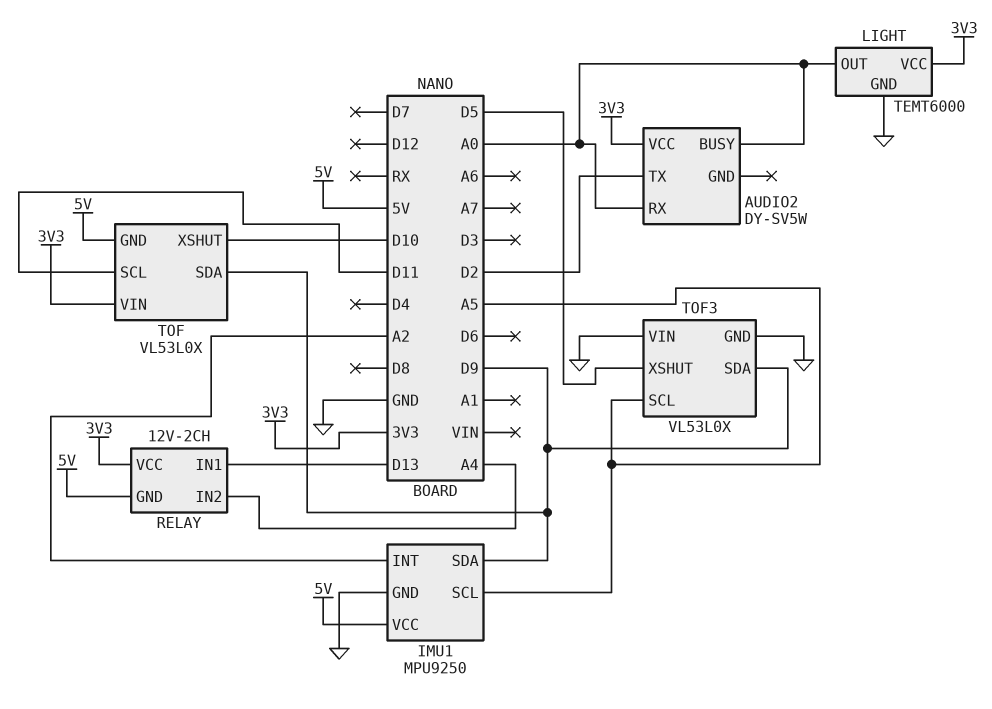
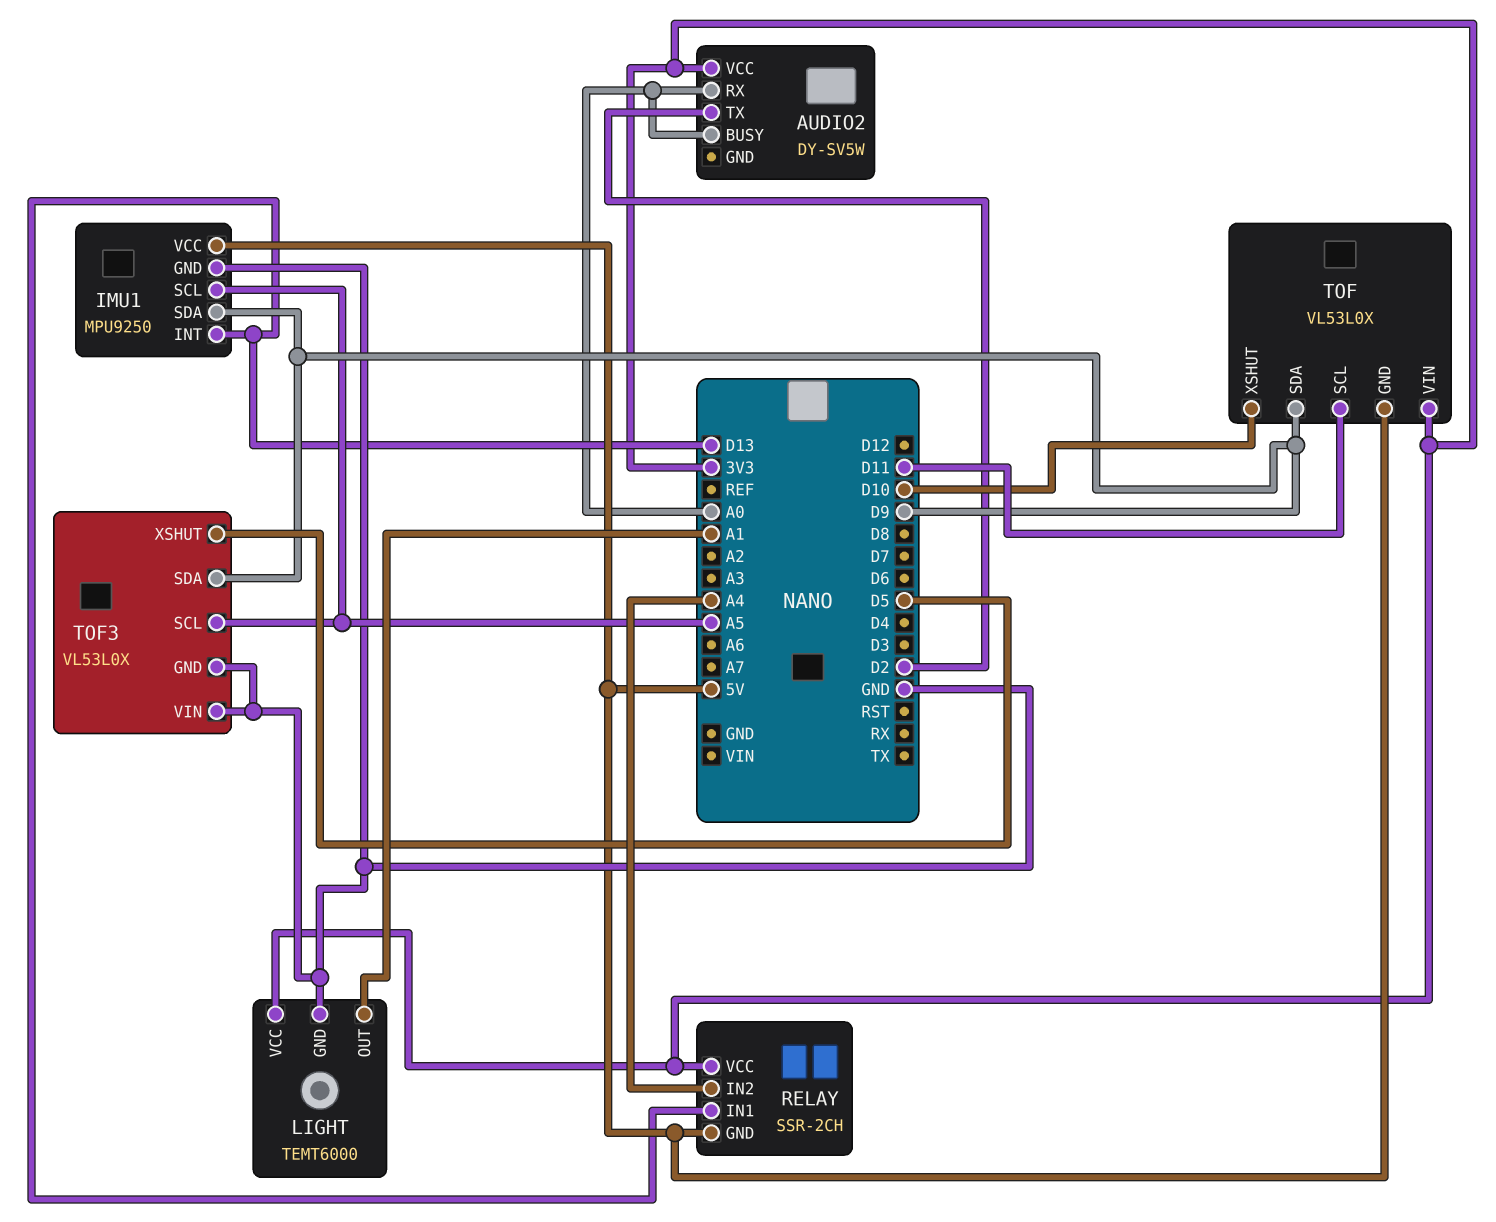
IMU1 pin INT: A2 -> D13
LIGHT pin OUT: A0 -> A1
RELAY: 12V-2CH -> SSR-2CH

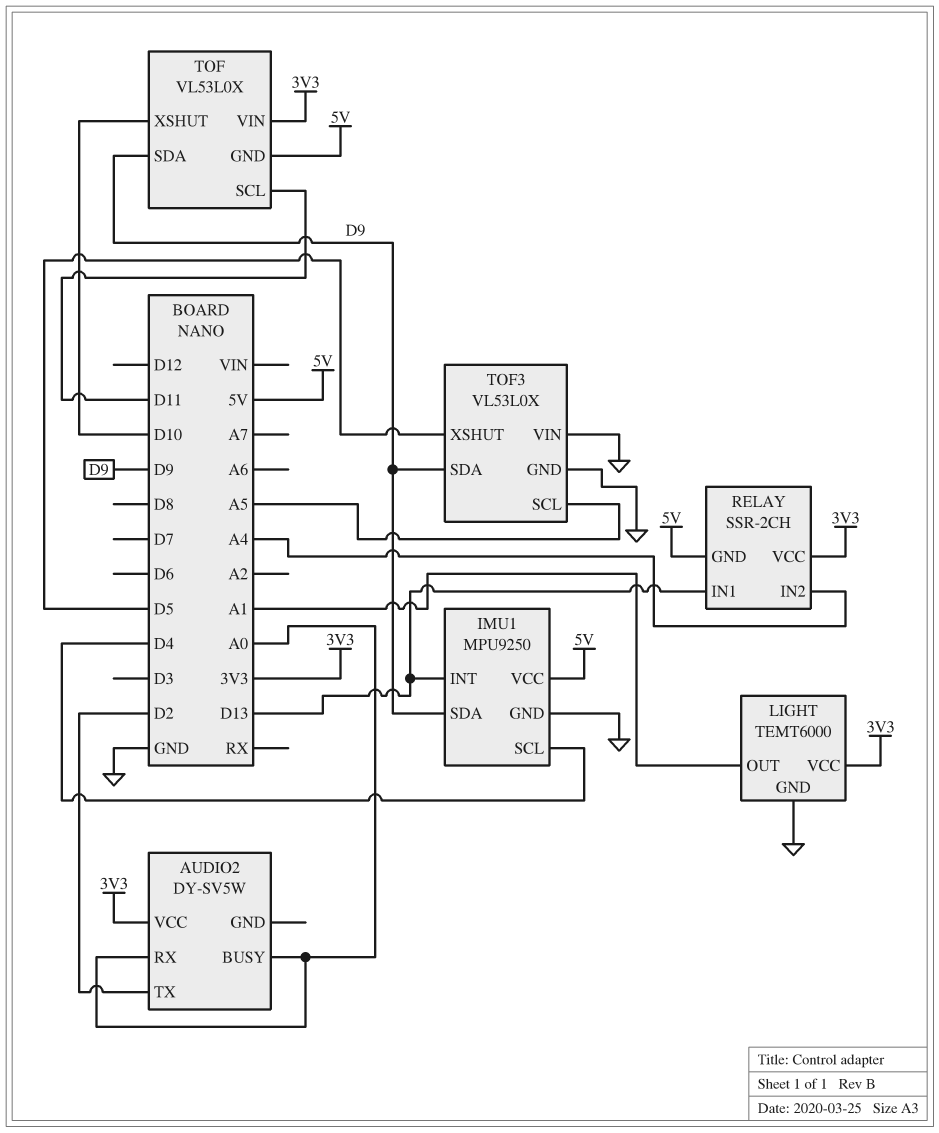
IMU1 pin SCL: A5 -> D4

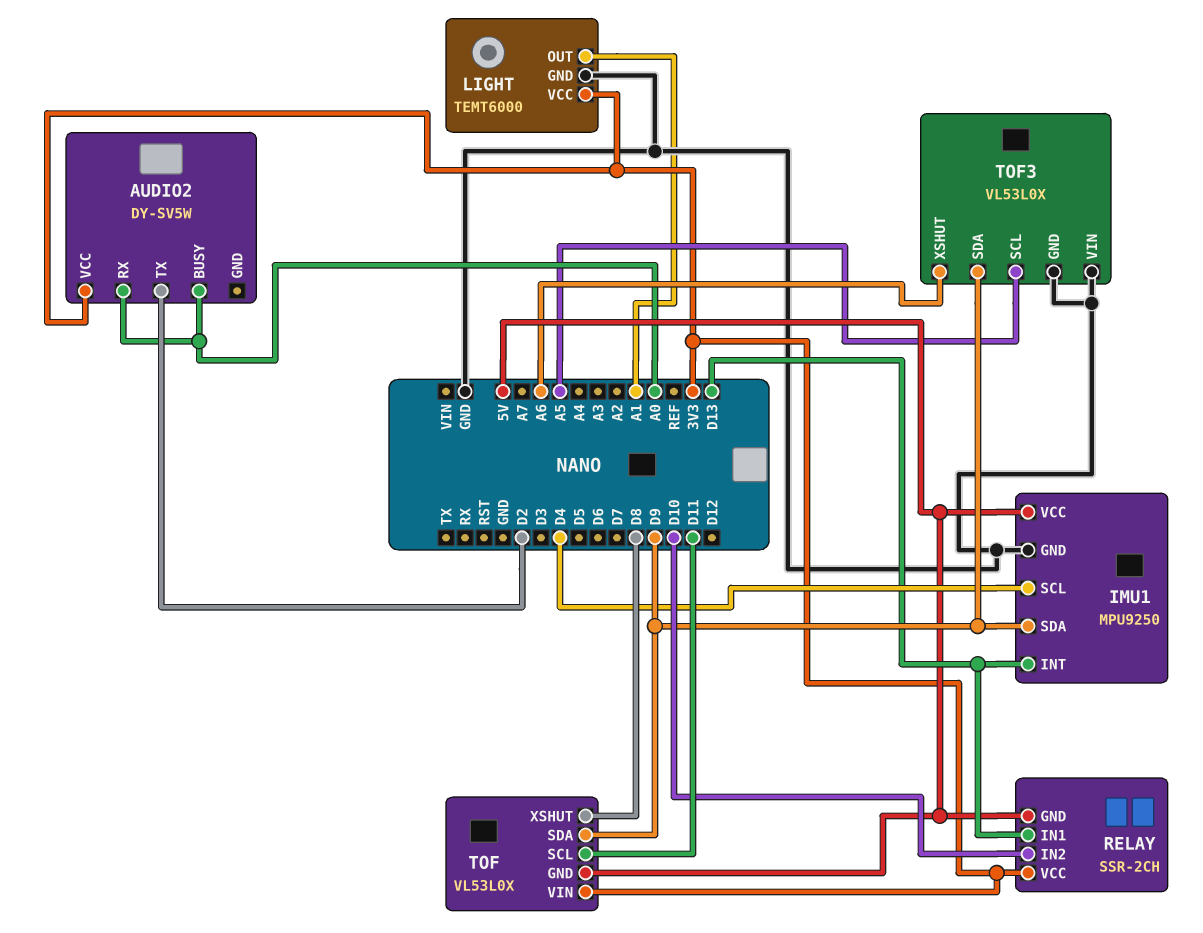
RELAY pin IN2: A4 -> D10
TOF pin XSHUT: D10 -> D8
TOF3 pin XSHUT: D5 -> A6

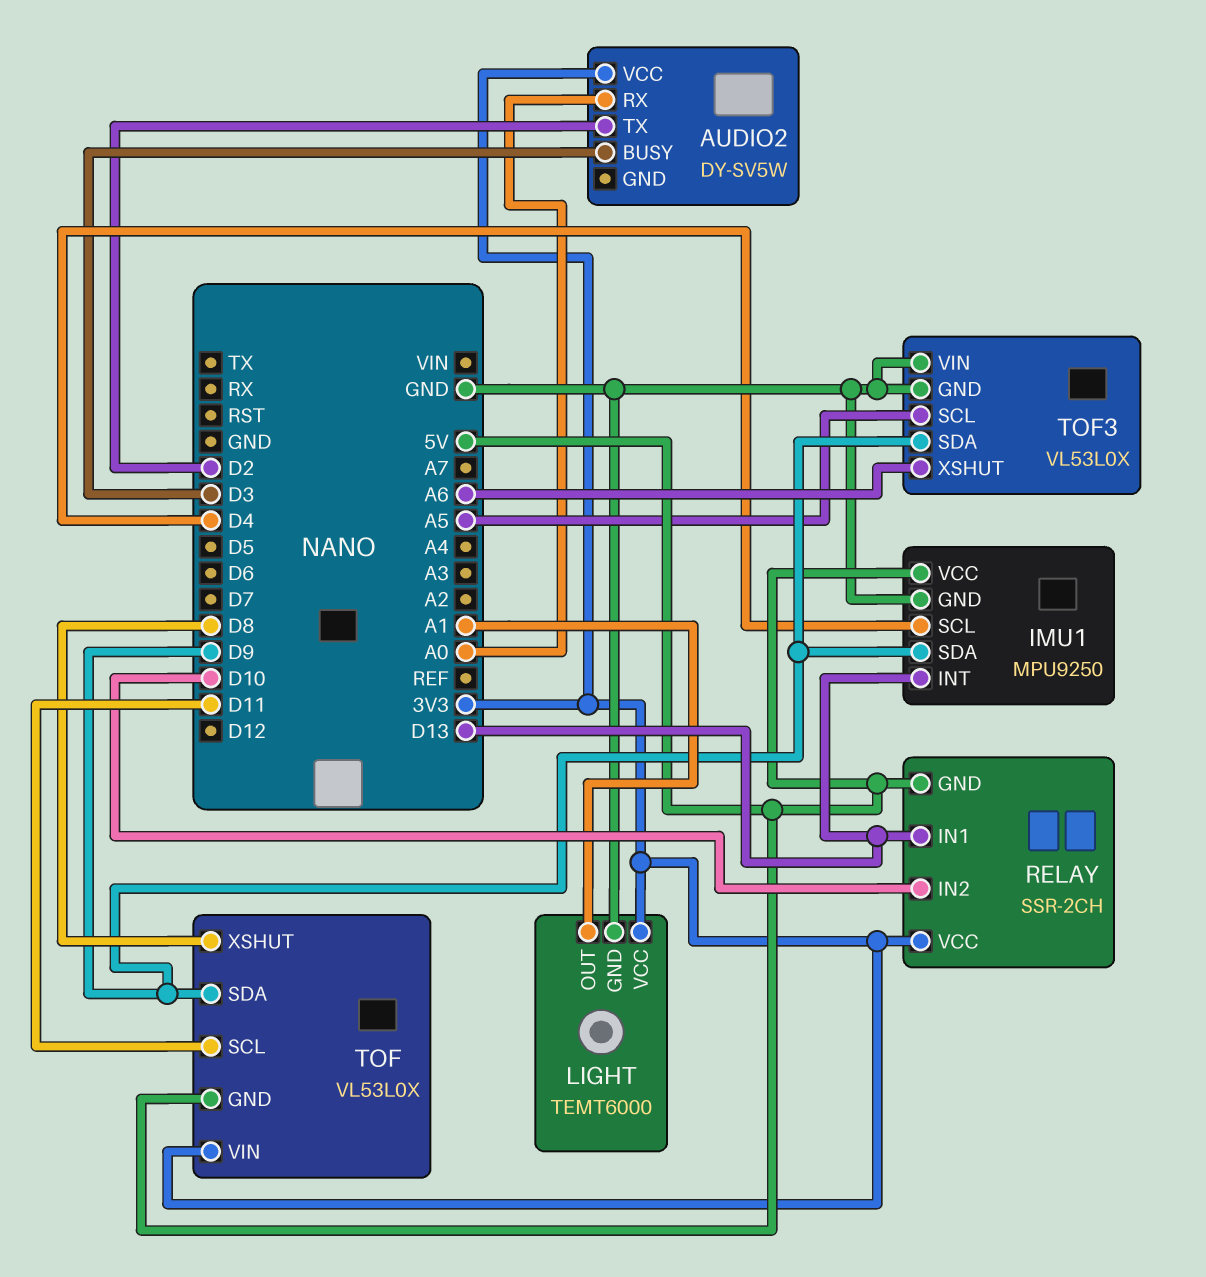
AUDIO2 pin BUSY: A0 -> D3

